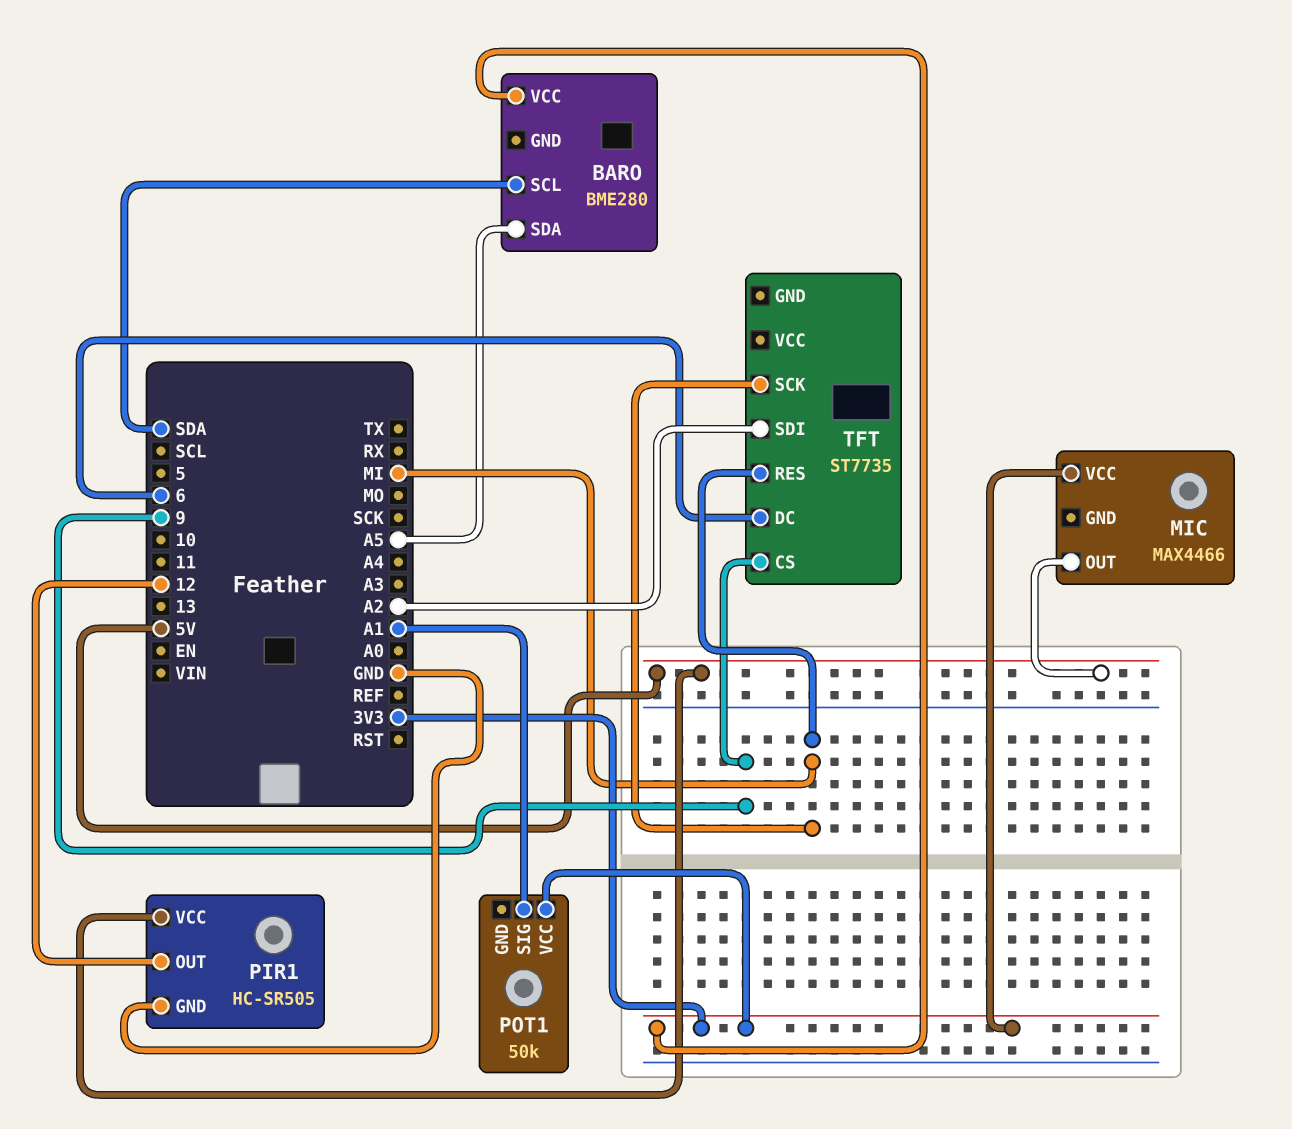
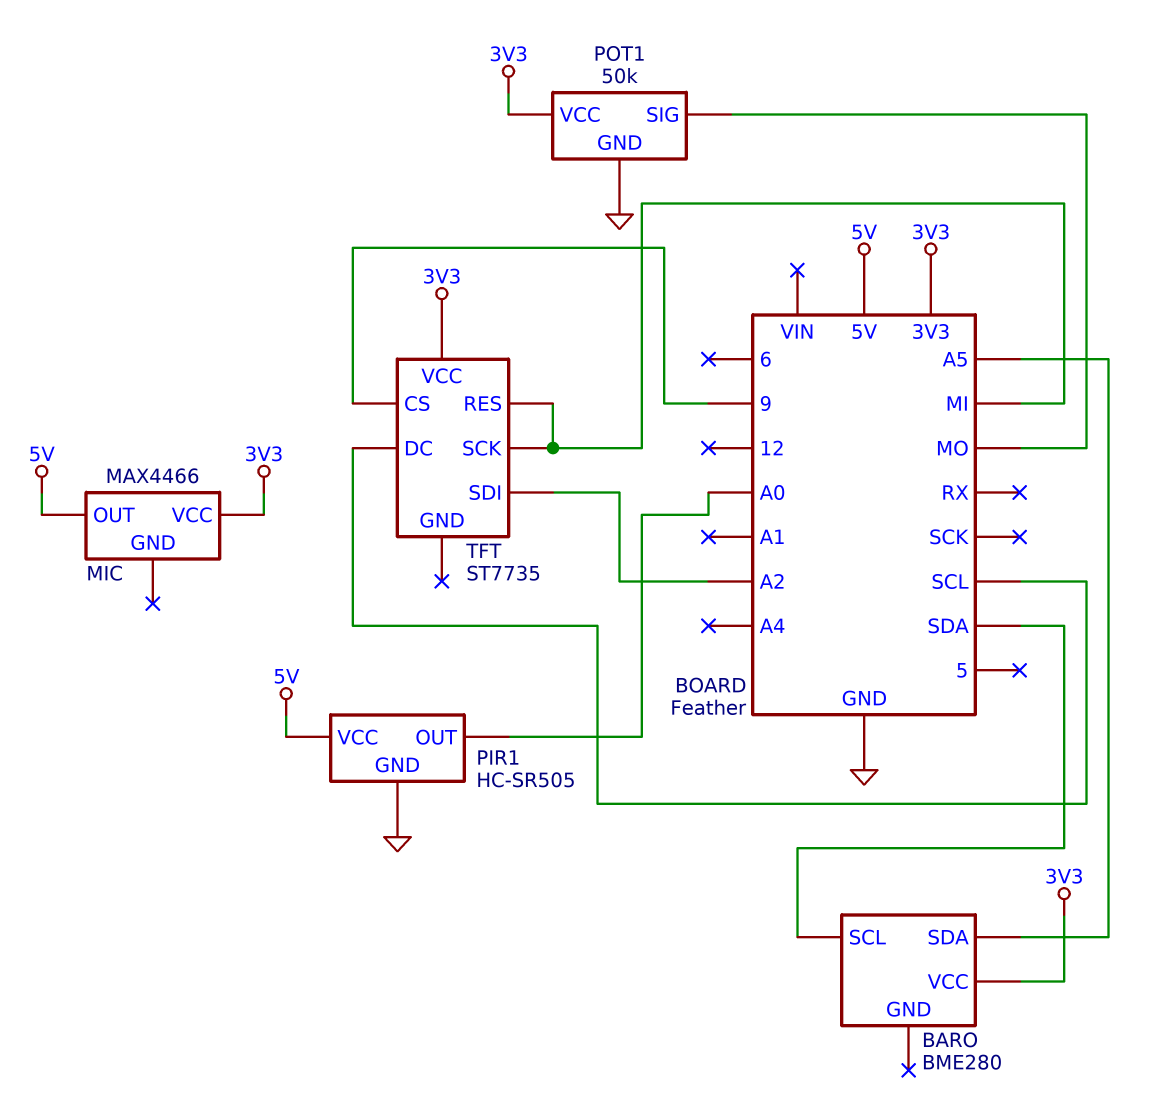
PIR1 pin OUT: 12 -> A0
POT1 pin GND: none -> GND
POT1 pin SIG: A1 -> MO
TFT pin DC: 6 -> SCL
TFT pin VCC: none -> 3V3

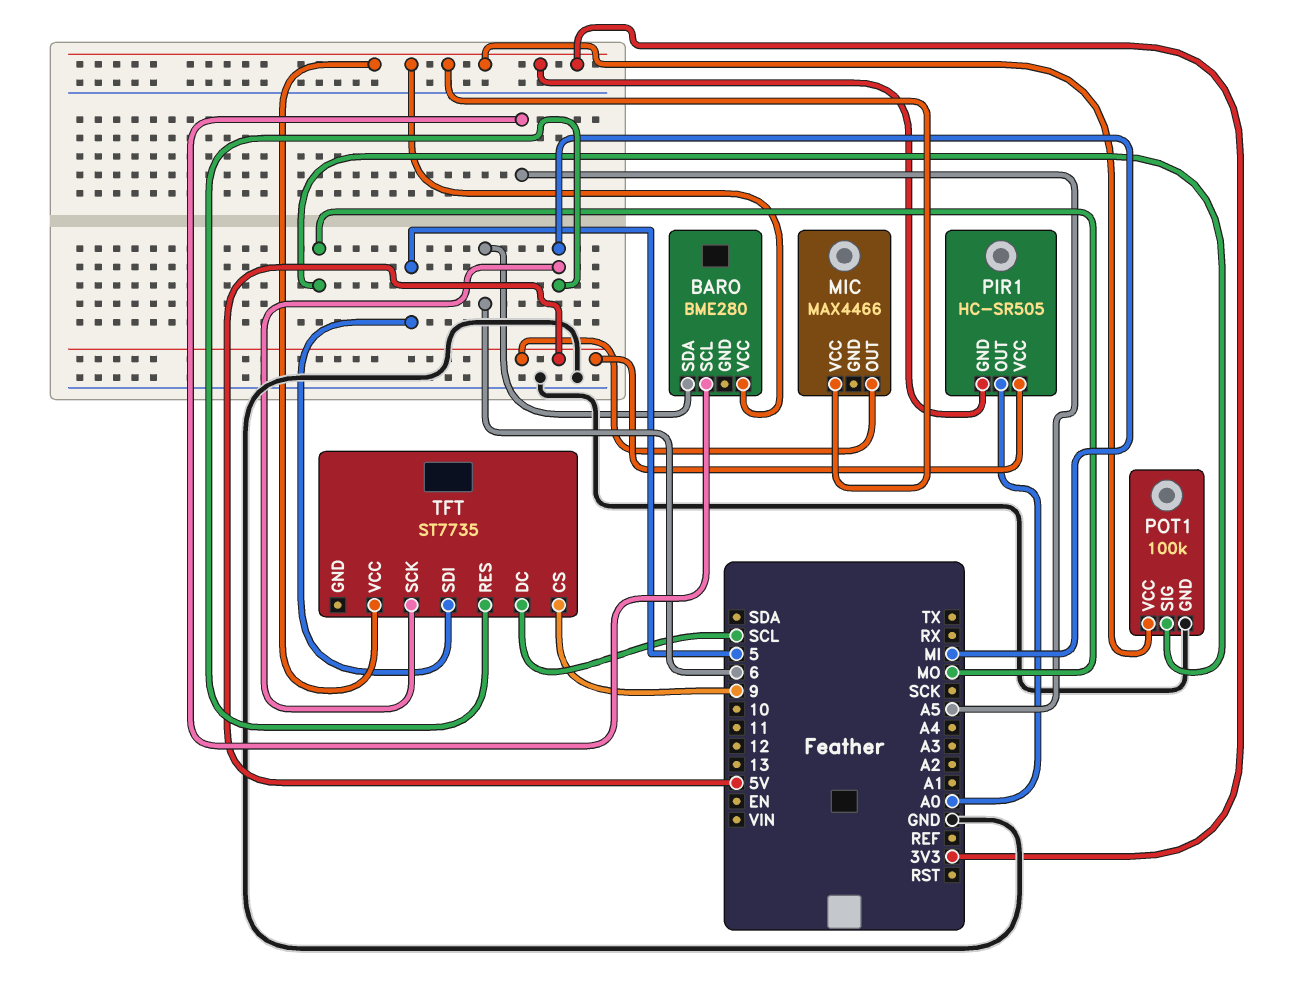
BARO pin SCL: SDA -> A5
BARO pin SDA: A5 -> 6
PIR1 pin GND: GND -> 3V3
POT1: 50k -> 100k
TFT pin SDI: A2 -> 5

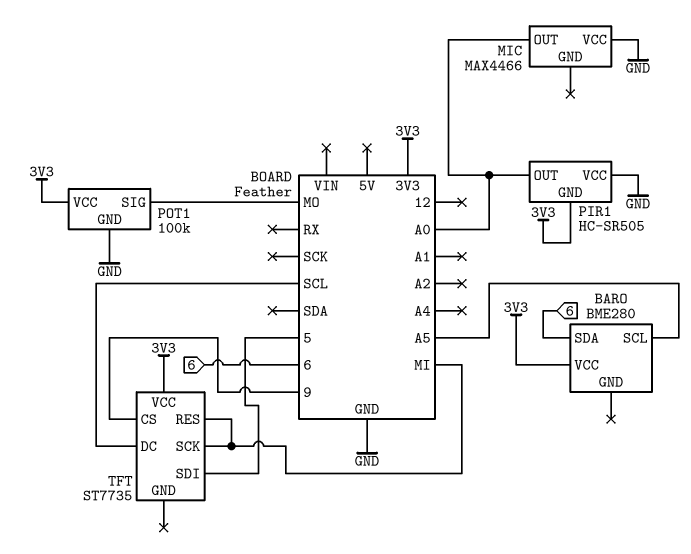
MIC pin OUT: 5V -> A0
MIC pin VCC: 3V3 -> GND
PIR1 pin VCC: 5V -> GND

